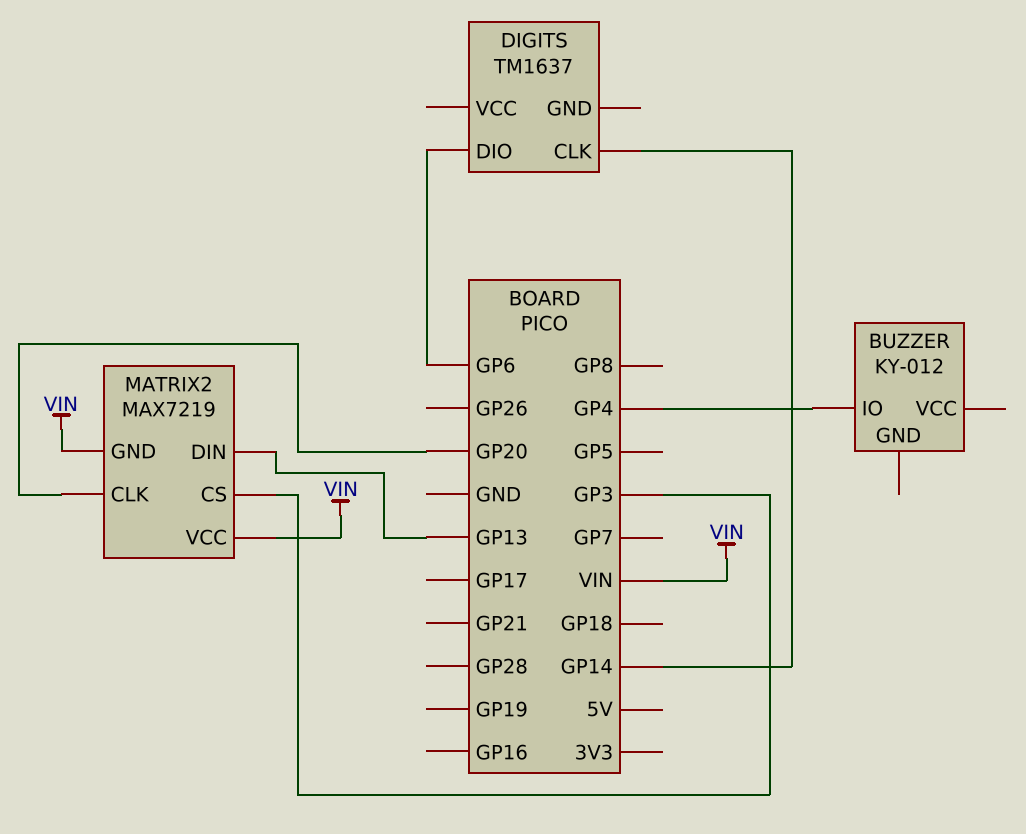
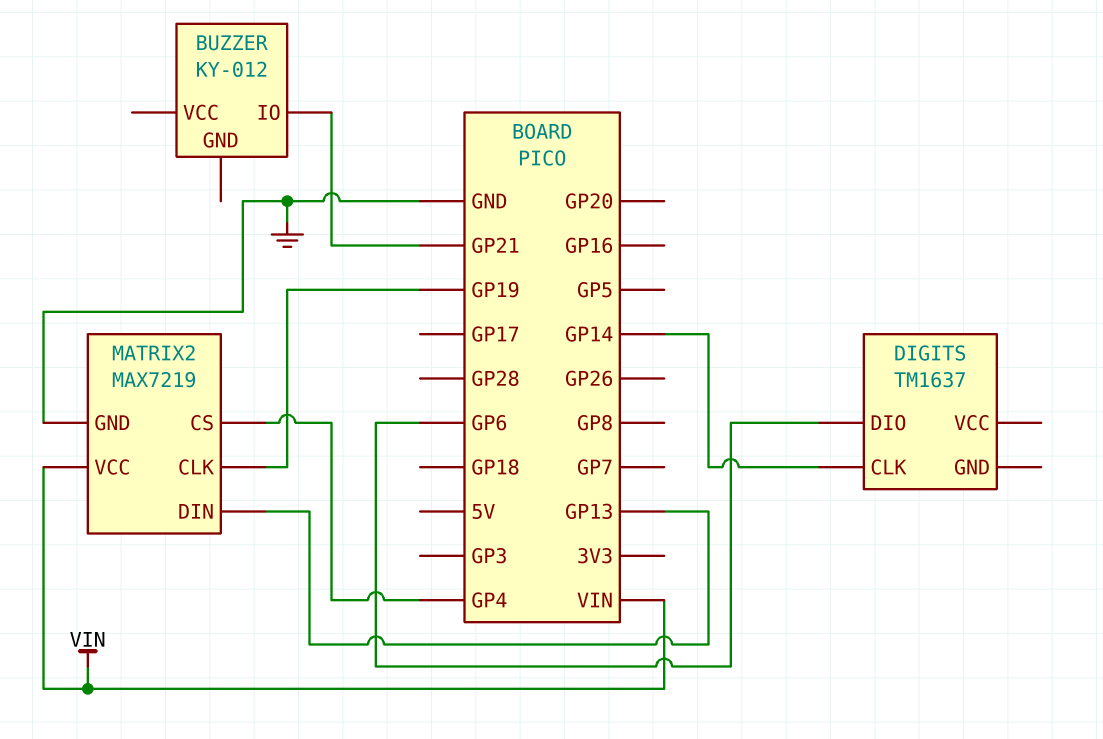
BUZZER pin IO: GP4 -> GP21
MATRIX2 pin CLK: GP20 -> GP19
MATRIX2 pin CS: GP3 -> GP4
MATRIX2 pin GND: VIN -> GND

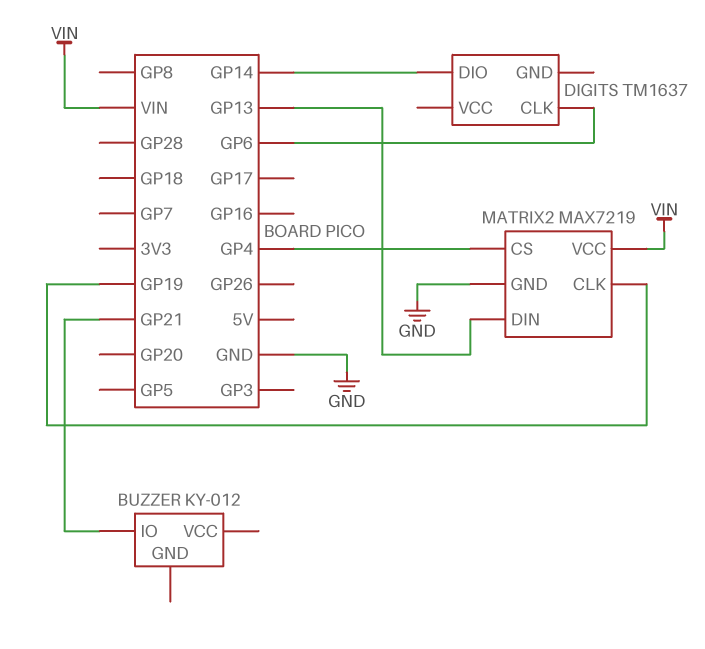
DIGITS pin CLK: GP14 -> GP6
DIGITS pin DIO: GP6 -> GP14

